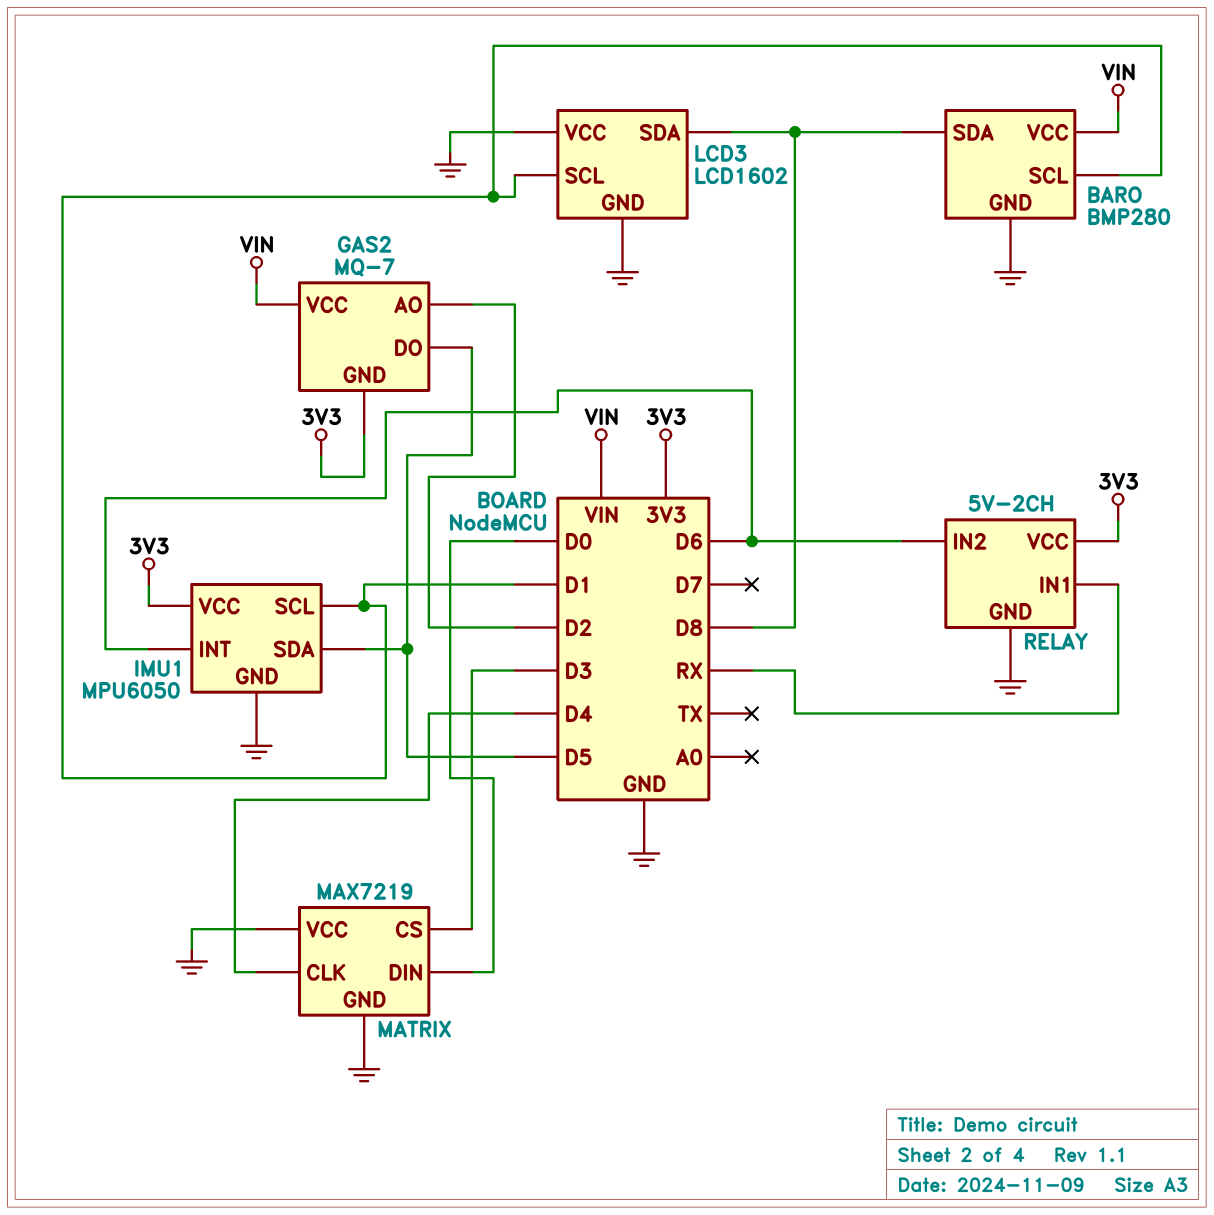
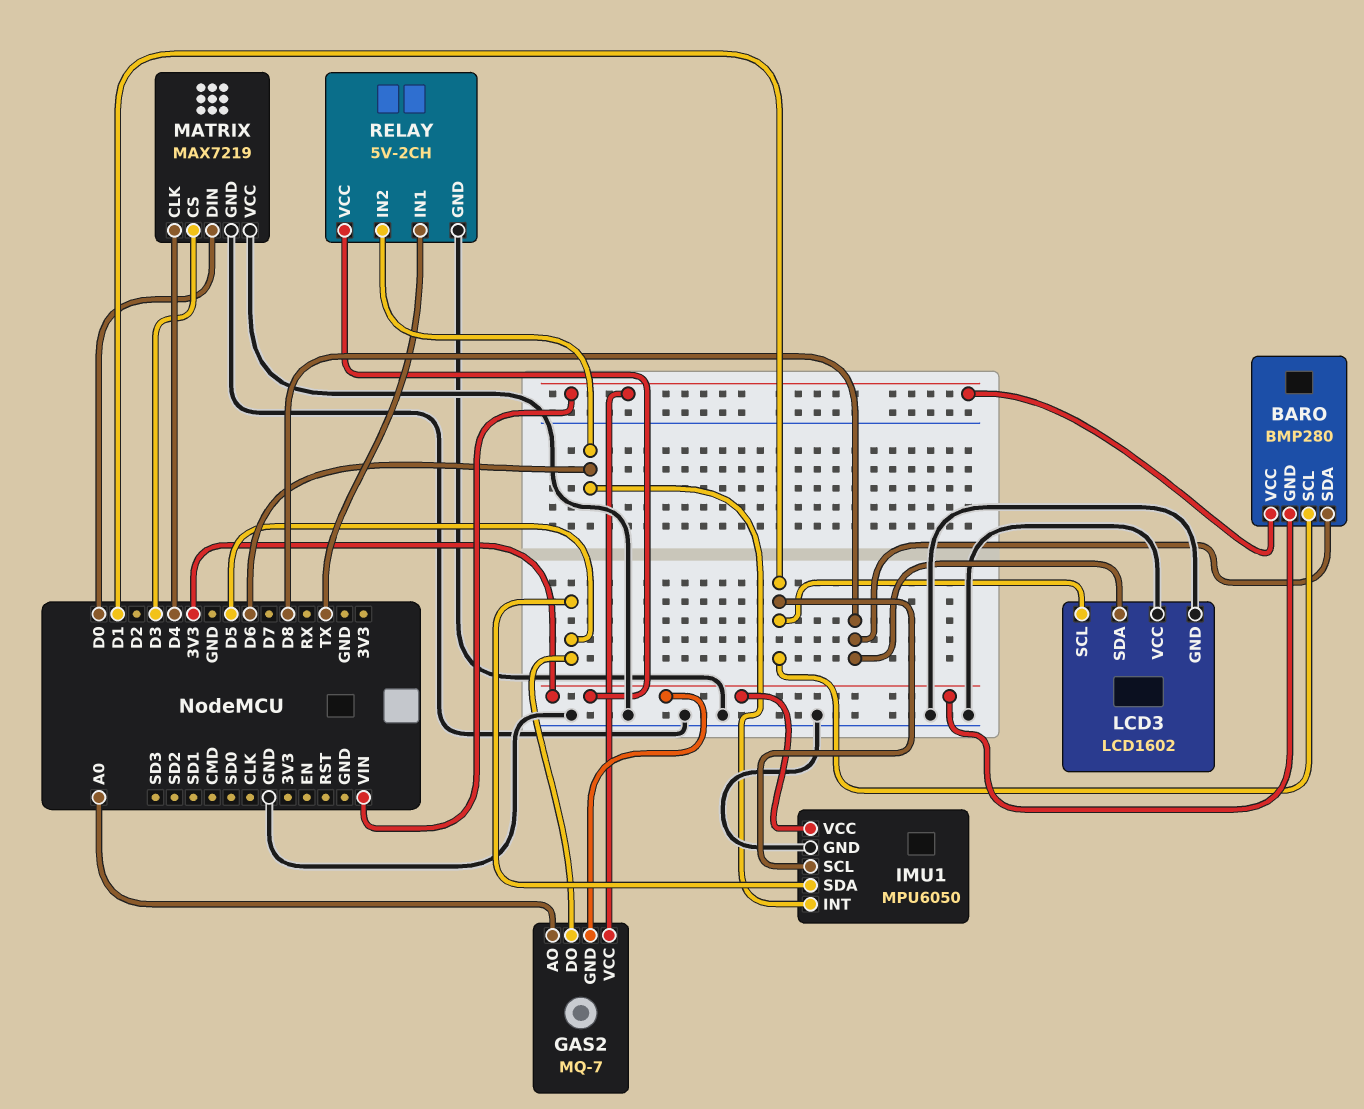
BARO pin GND: GND -> 3V3
GAS2 pin AO: D2 -> A0
RELAY pin IN1: RX -> TX

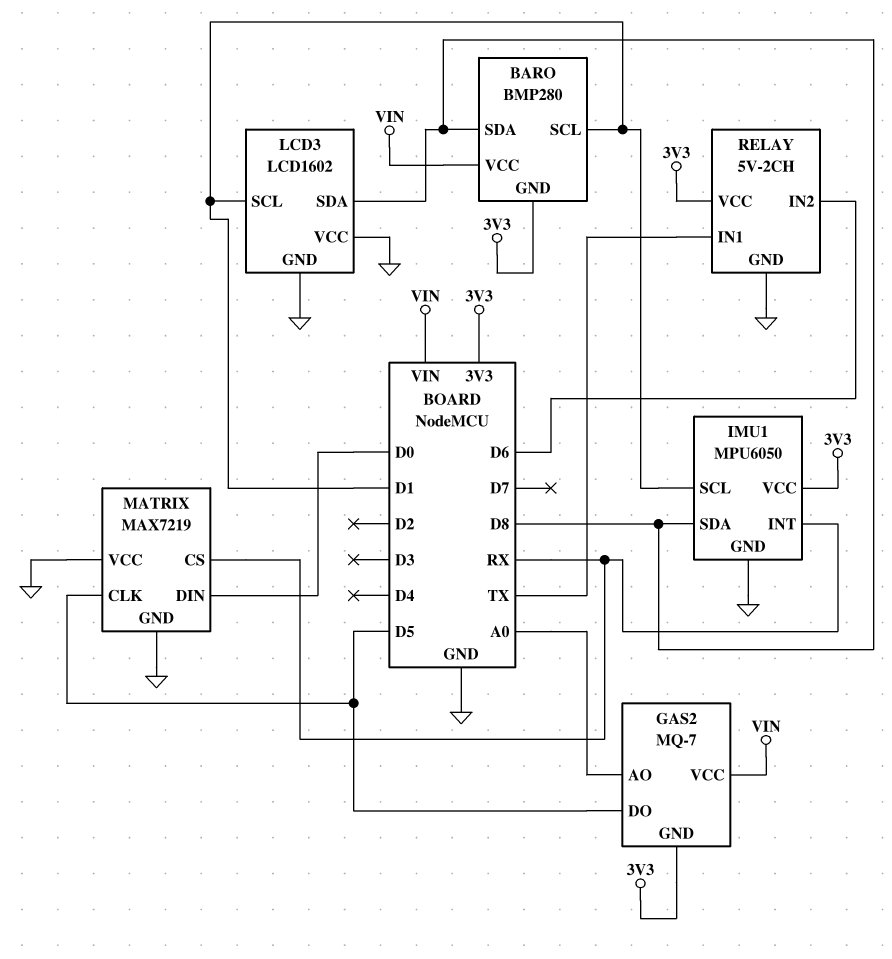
IMU1 pin INT: D6 -> RX
IMU1 pin SDA: D5 -> D8
MATRIX pin CLK: D4 -> D5
MATRIX pin CS: D3 -> RX

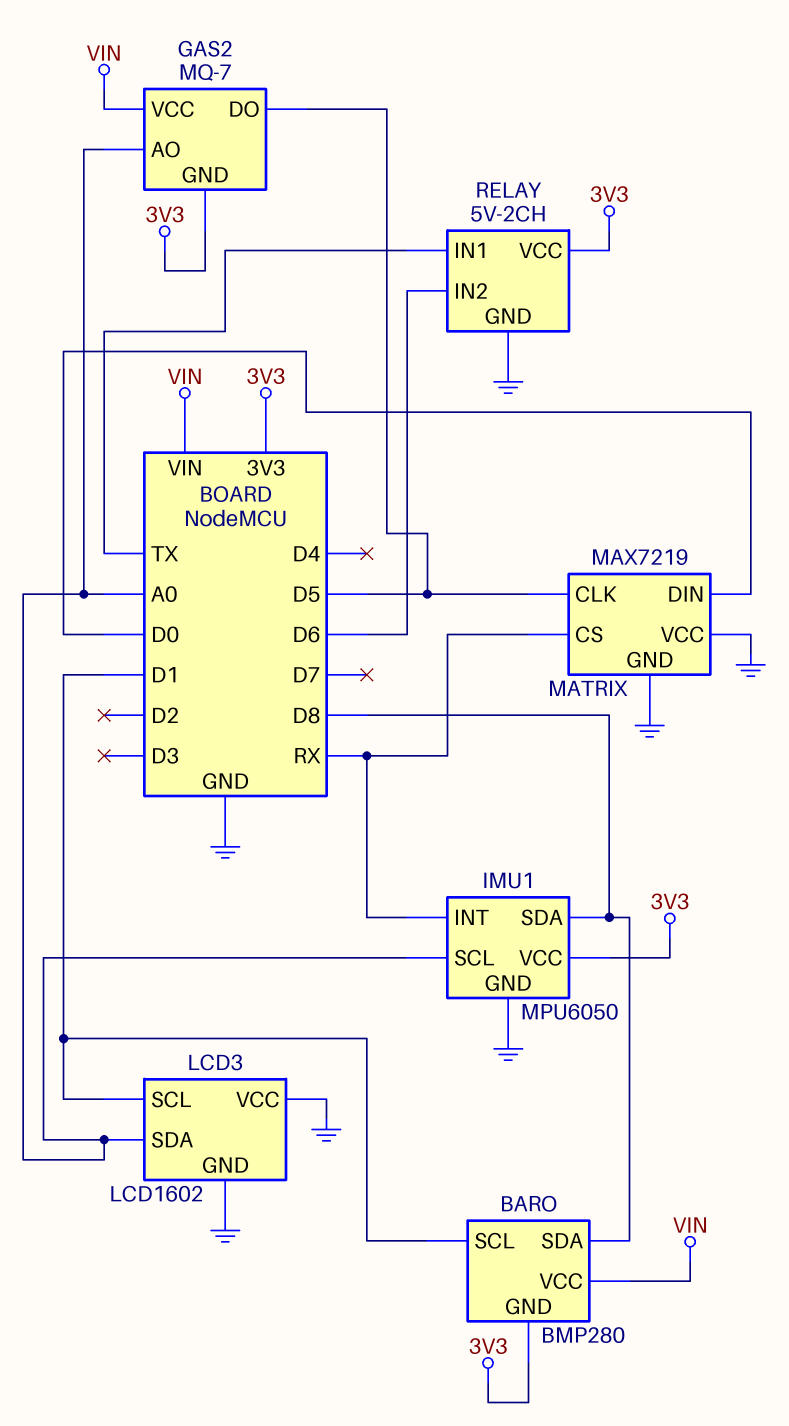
IMU1 pin SCL: D1 -> A0
LCD3 pin SDA: D8 -> A0

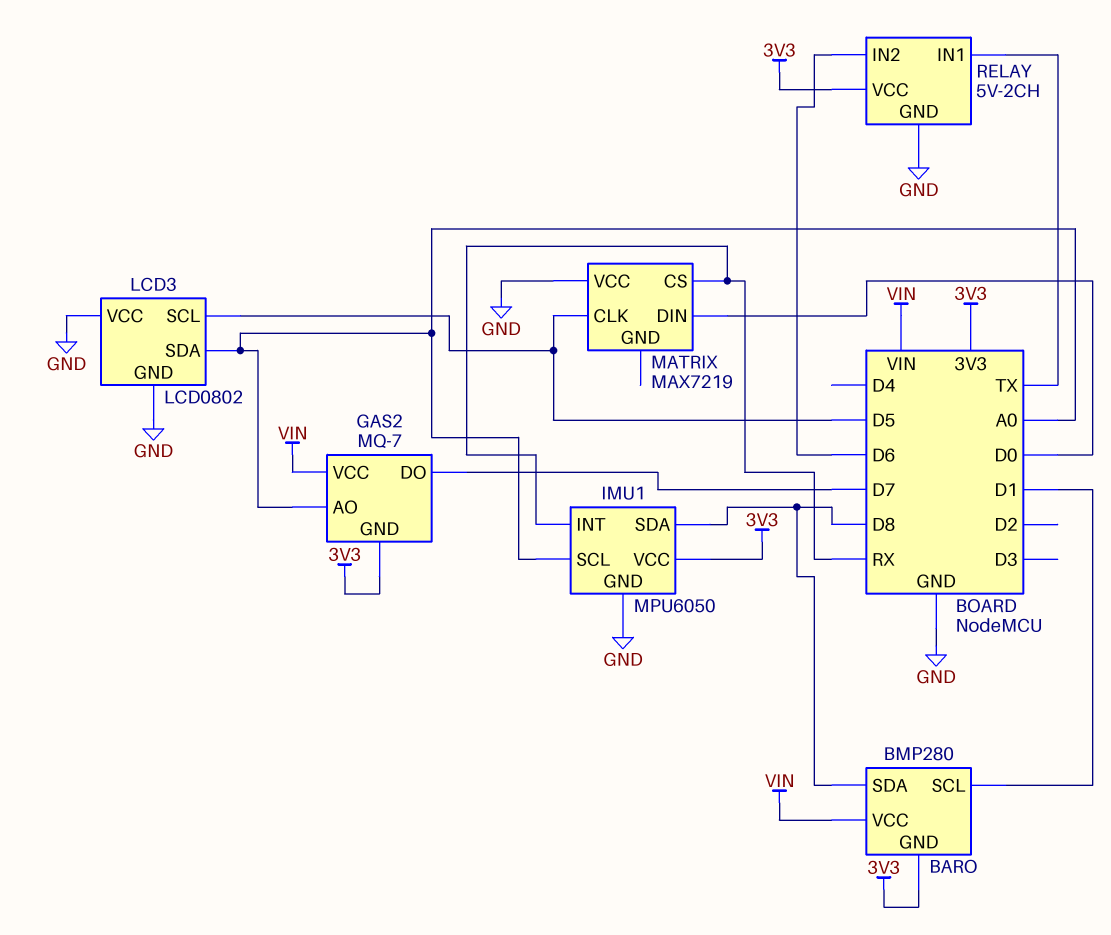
GAS2 pin DO: D5 -> D7
LCD3: LCD1602 -> LCD0802
LCD3 pin SCL: D1 -> D5
MATRIX pin GND: GND -> none

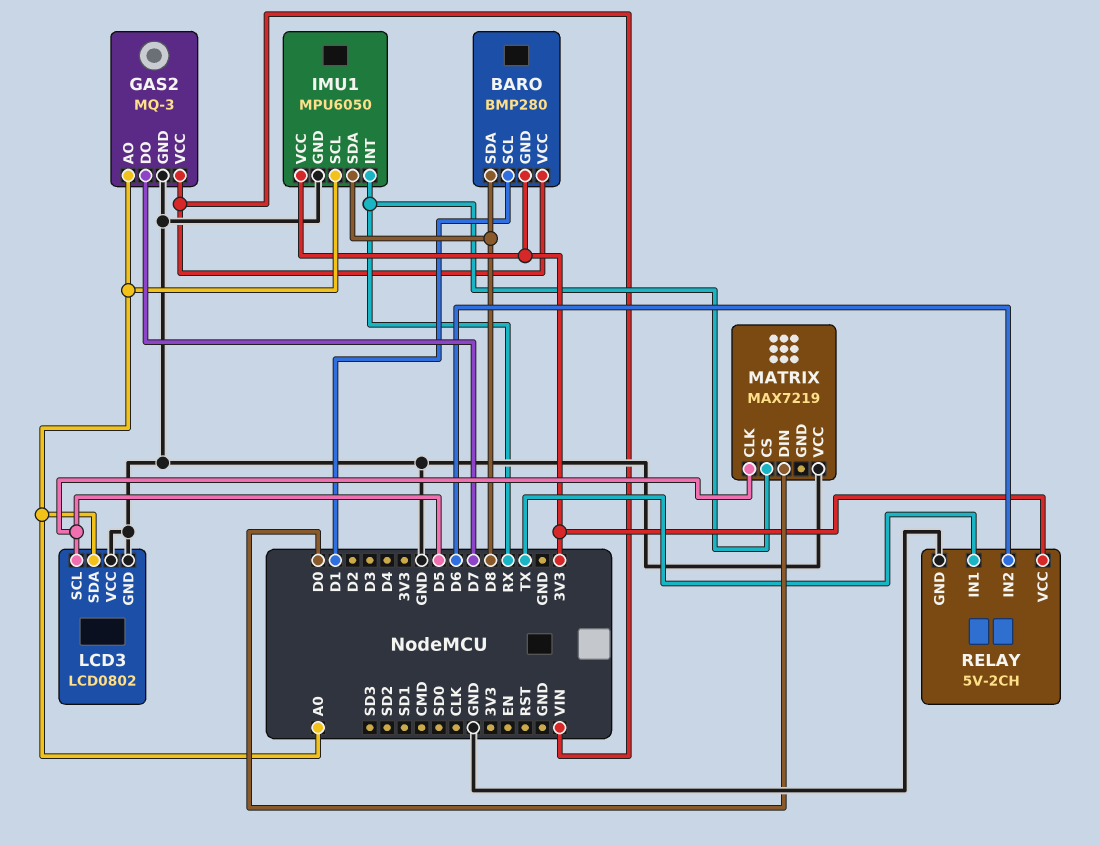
GAS2: MQ-7 -> MQ-3
GAS2 pin GND: 3V3 -> GND

